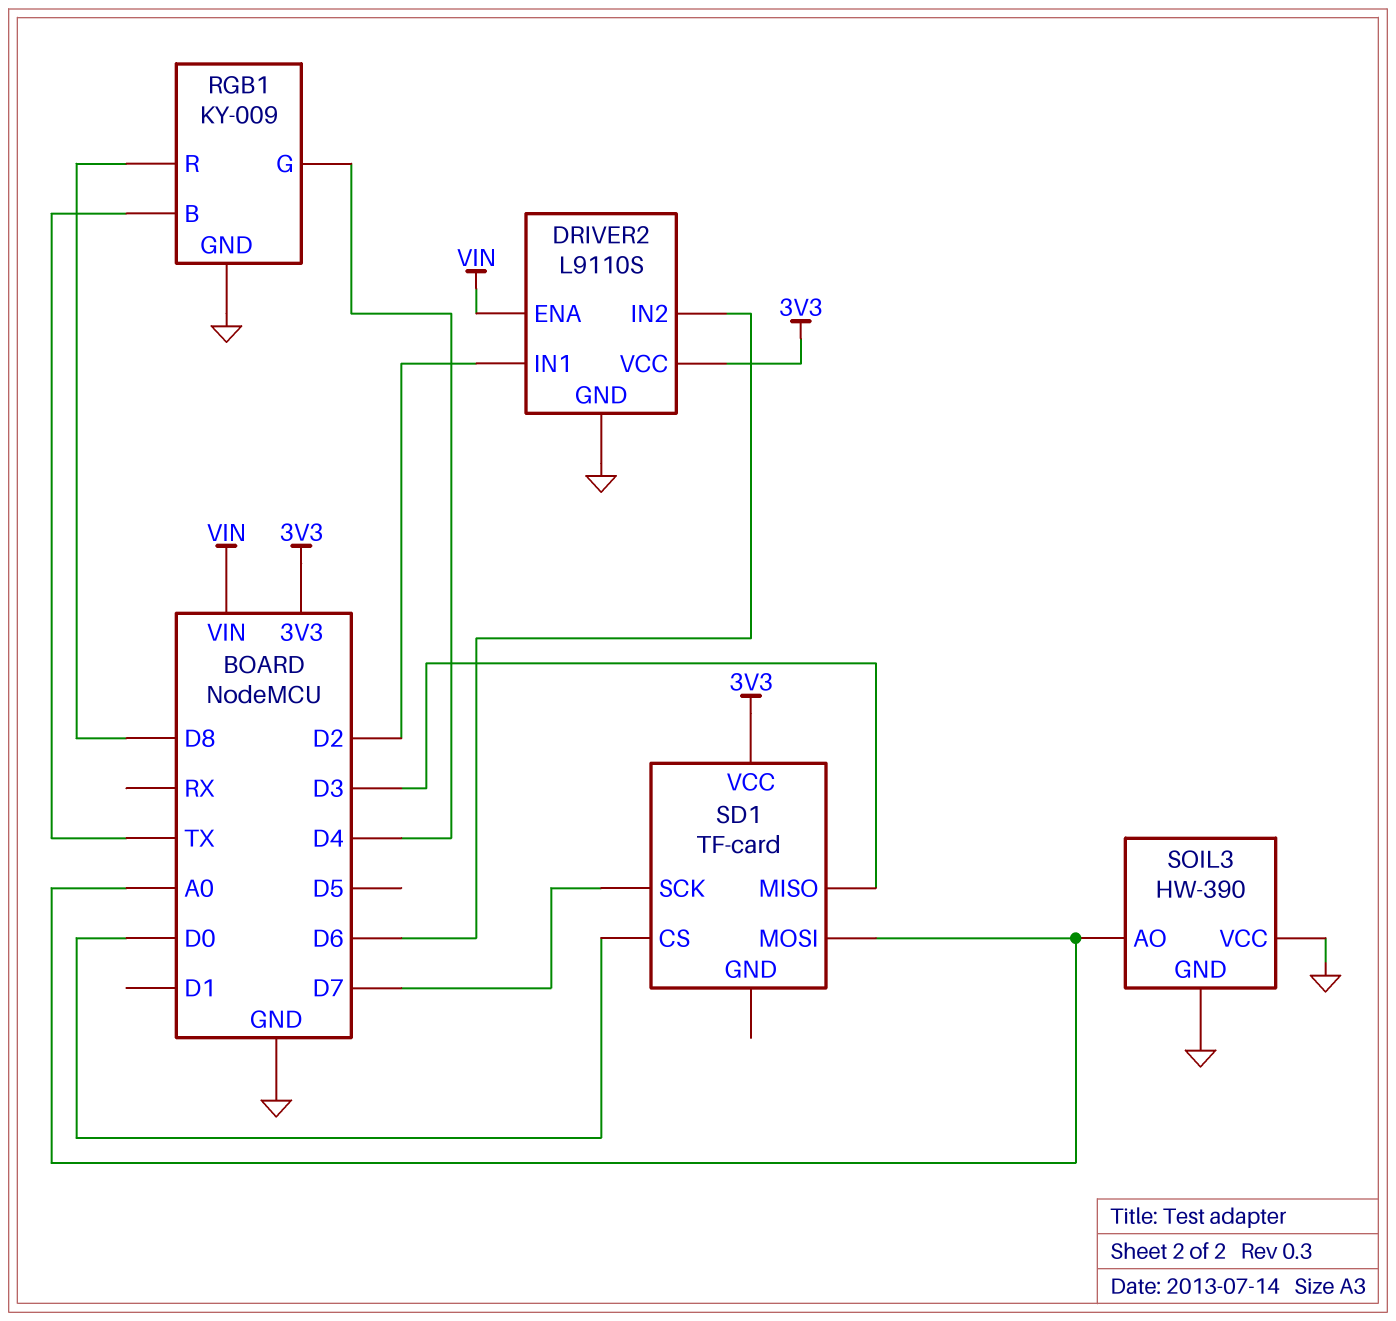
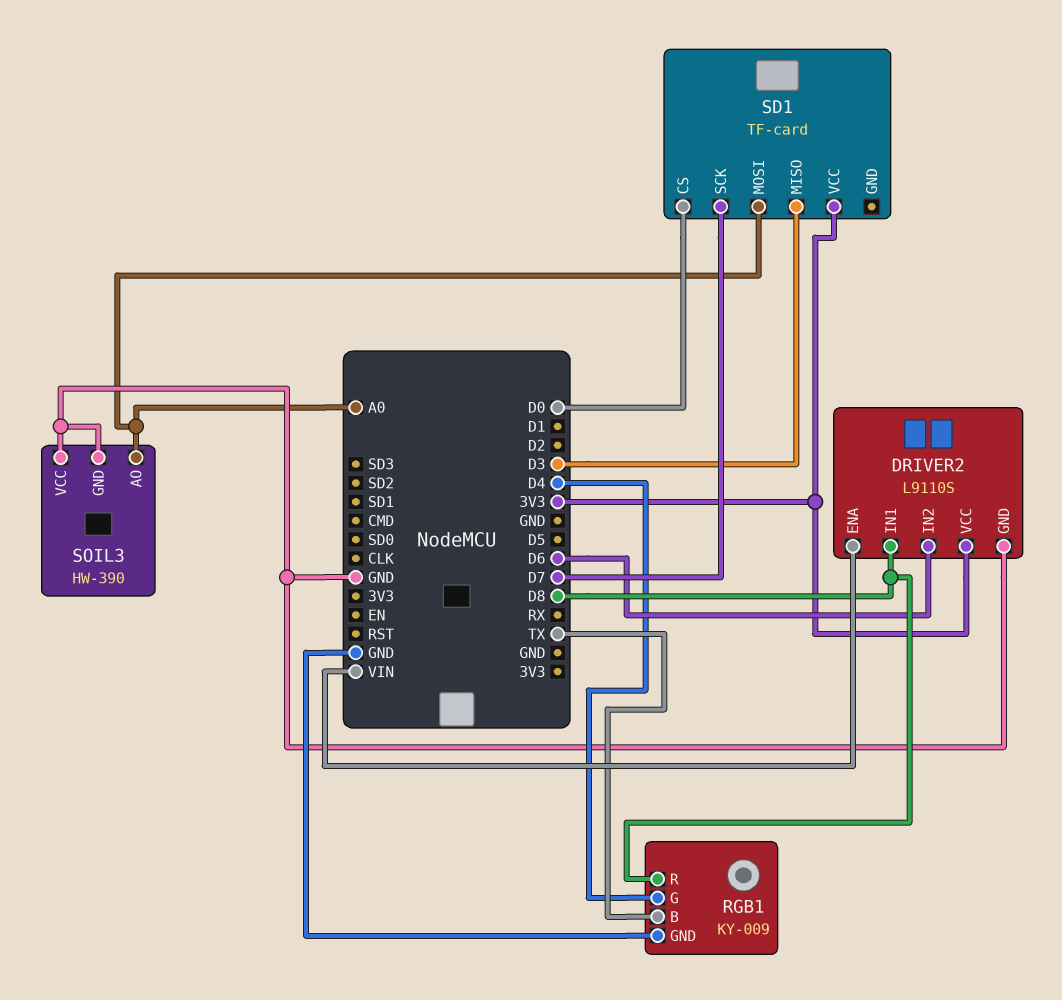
DRIVER2 pin IN1: D2 -> D8

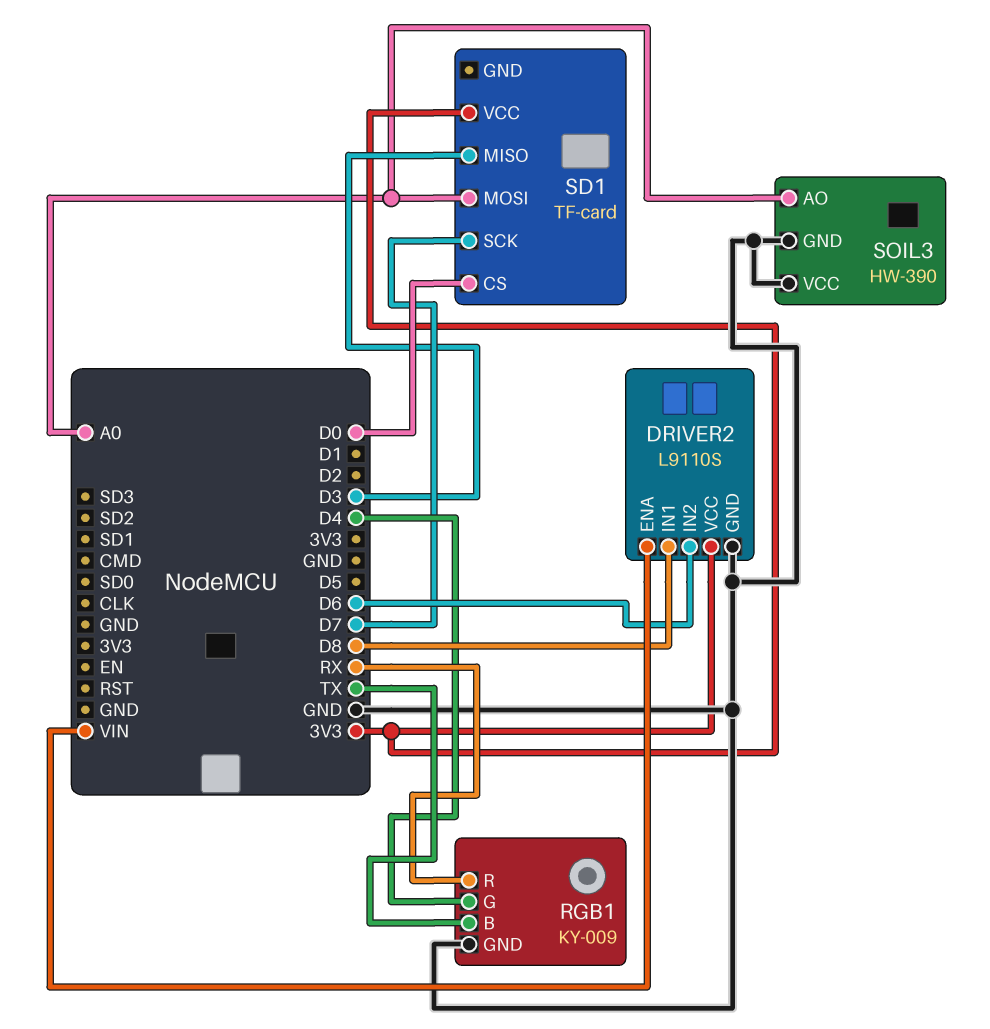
RGB1 pin R: D8 -> RX

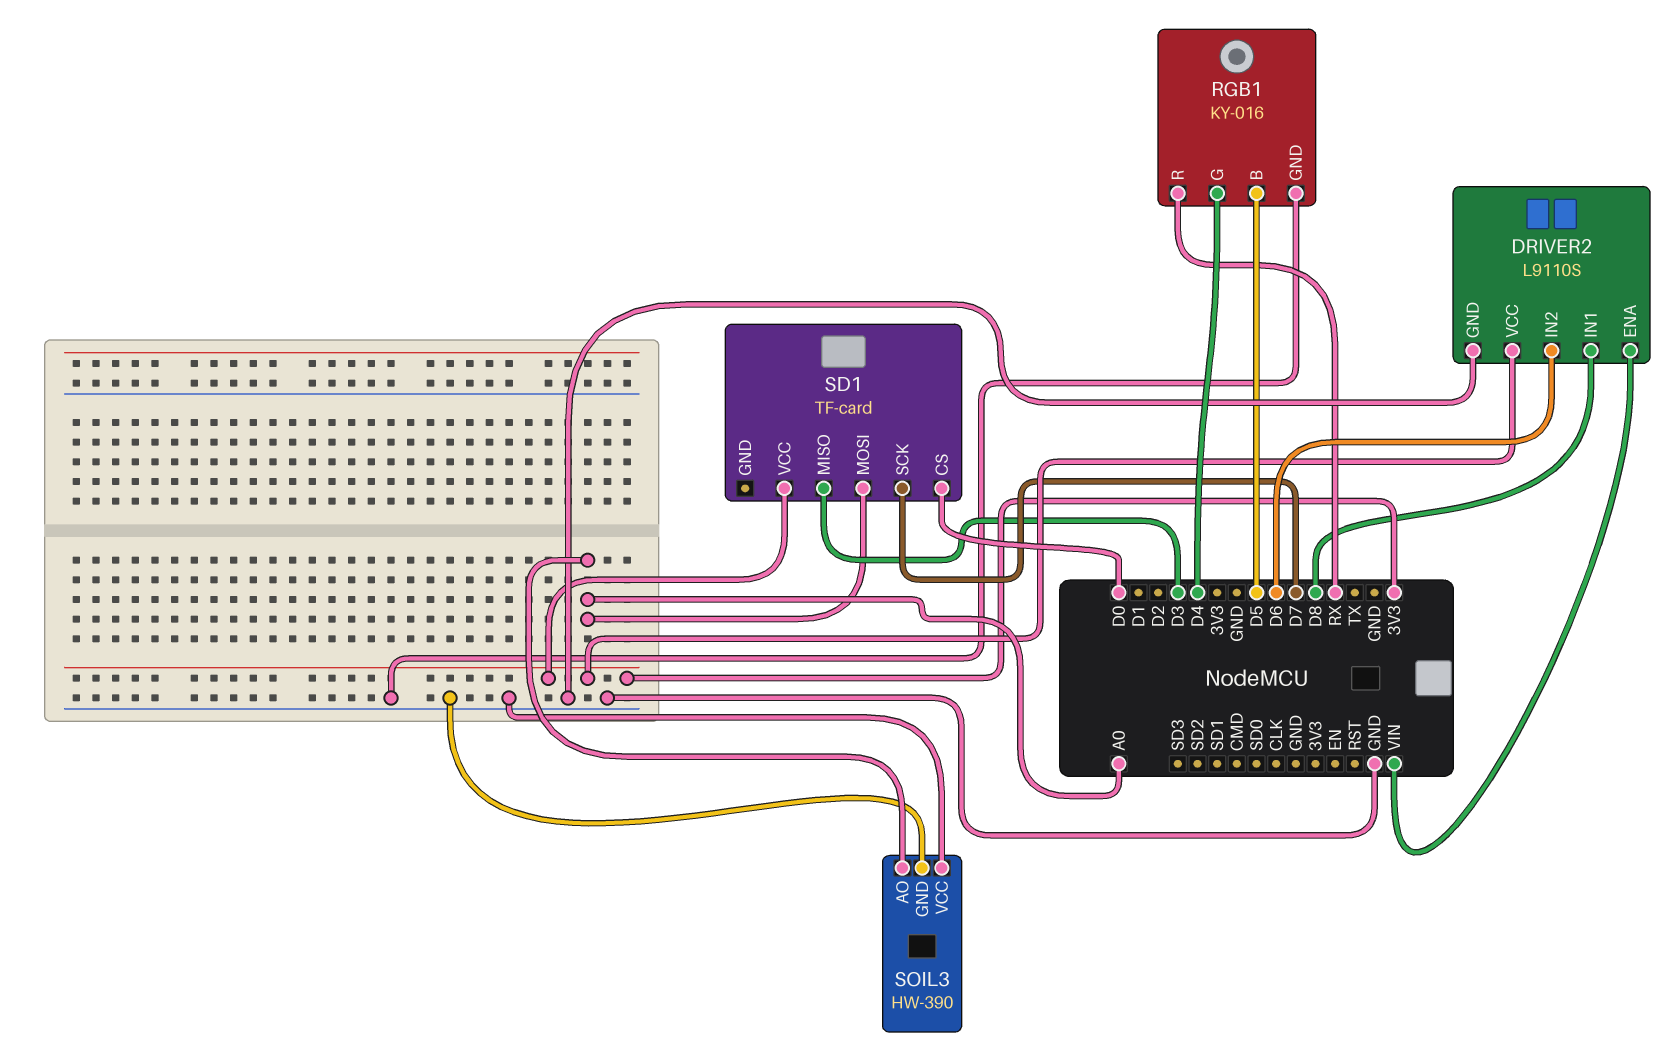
RGB1: KY-009 -> KY-016
RGB1 pin B: TX -> D5

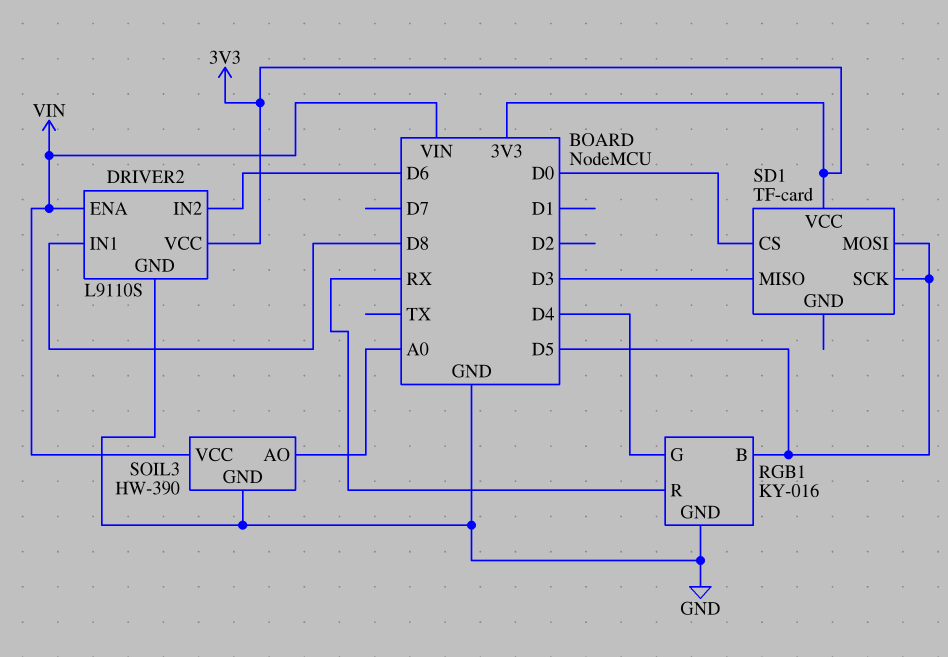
SD1 pin MOSI: A0 -> D5
SD1 pin SCK: D7 -> D5
SOIL3 pin VCC: GND -> VIN

